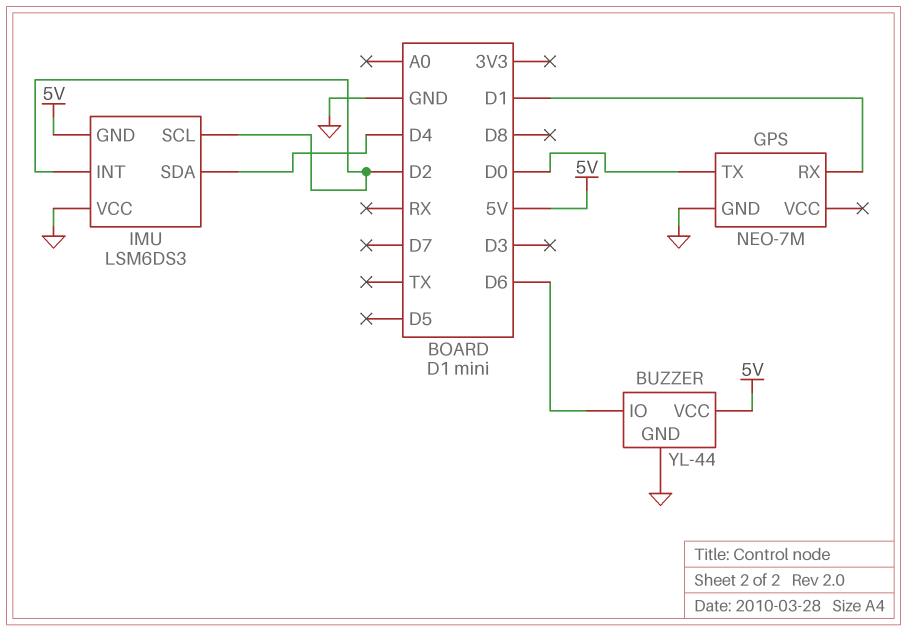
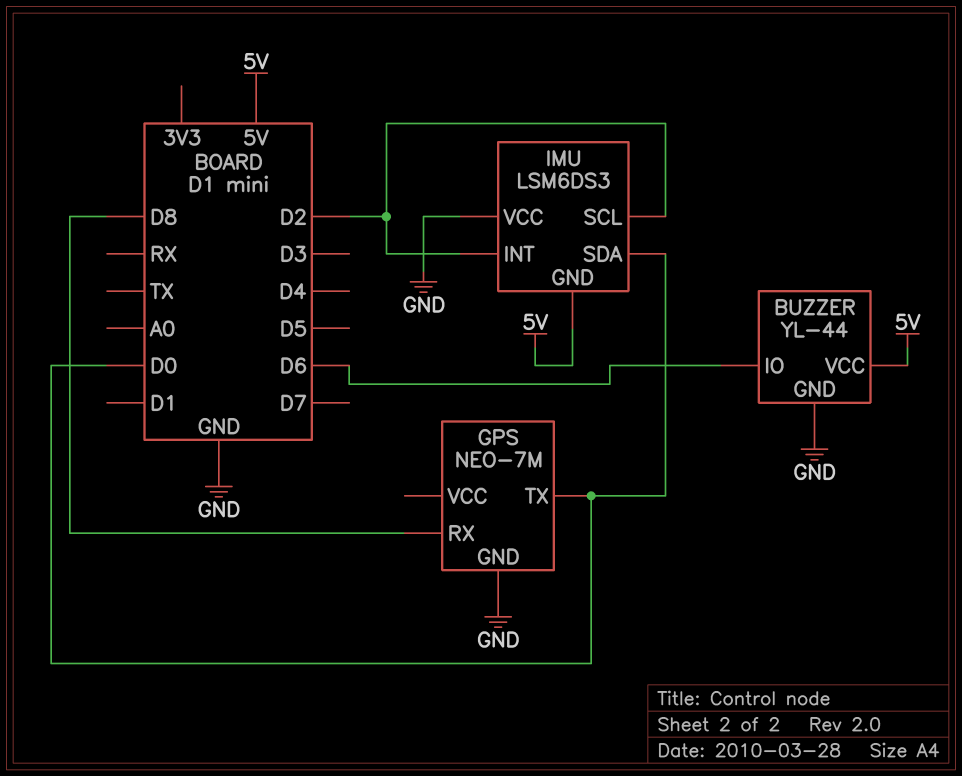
GPS pin RX: D1 -> D8
IMU pin SDA: D4 -> D0

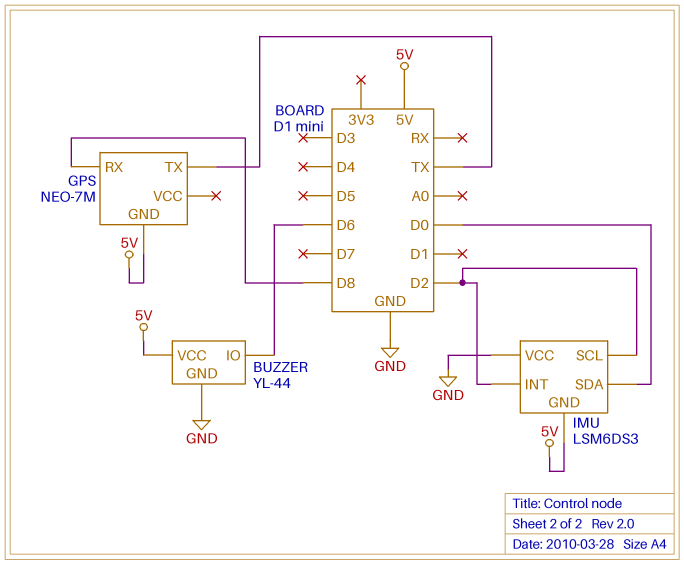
GPS pin GND: GND -> 5V
GPS pin TX: D0 -> TX

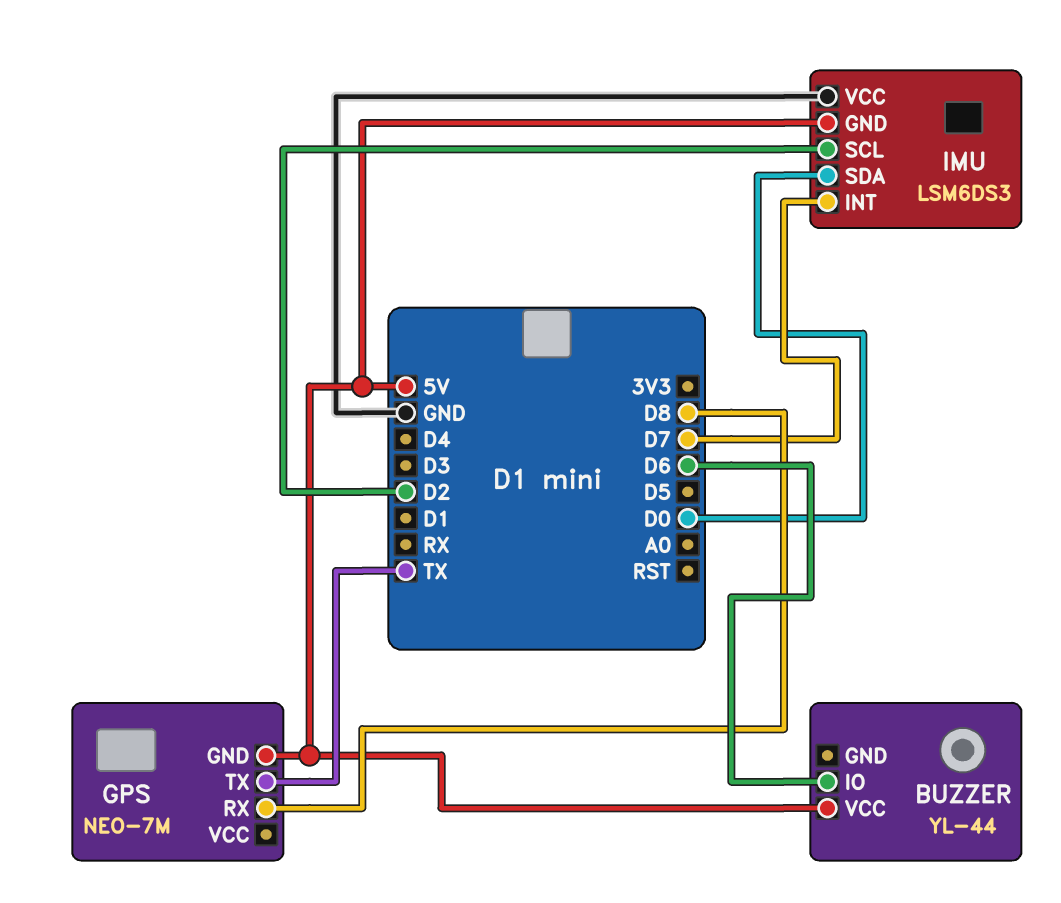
BUZZER pin GND: GND -> none
IMU pin INT: D2 -> D7

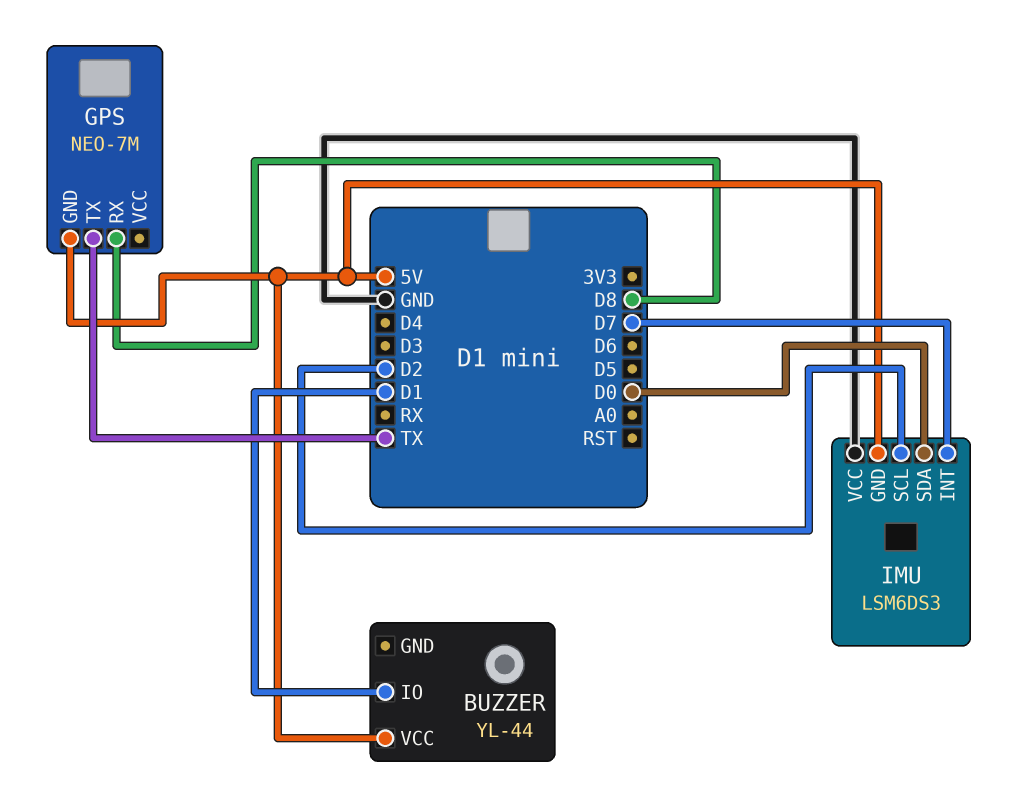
BUZZER pin IO: D6 -> D1

